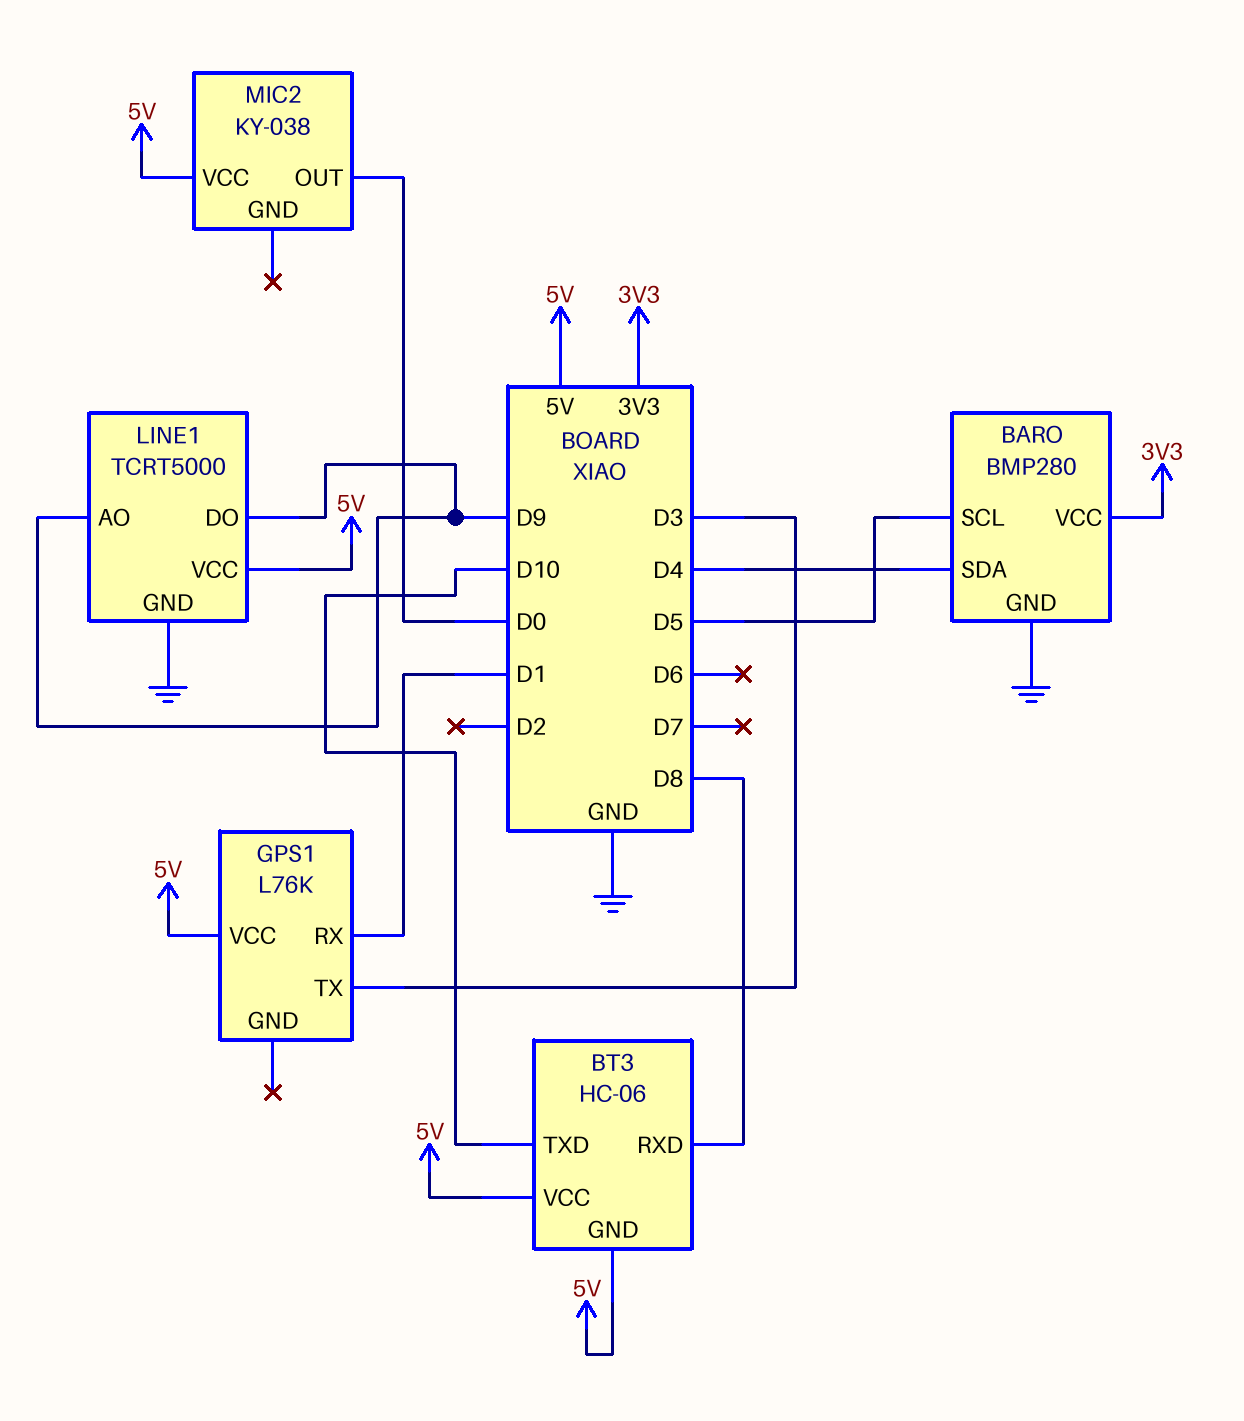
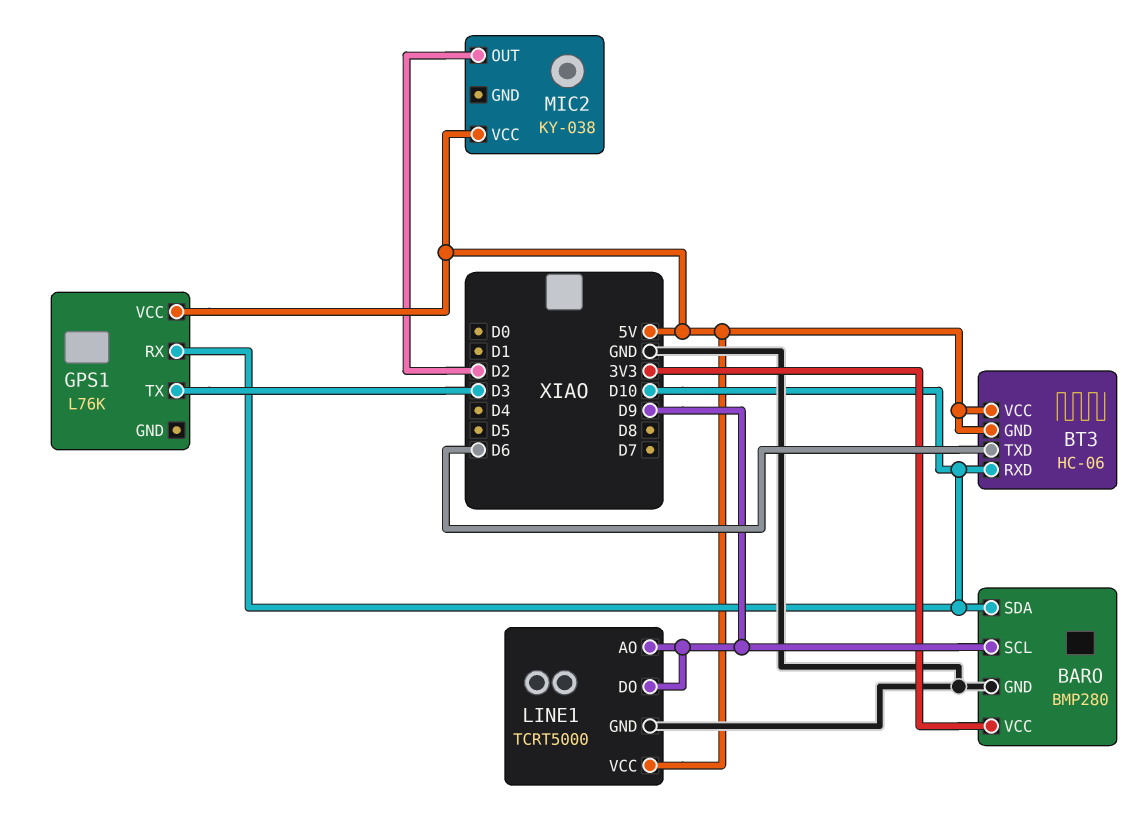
BARO pin SCL: D5 -> D9
BARO pin SDA: D4 -> D10
BT3 pin RXD: D8 -> D10
BT3 pin TXD: D10 -> D6
GPS1 pin RX: D1 -> D10
MIC2 pin OUT: D0 -> D2

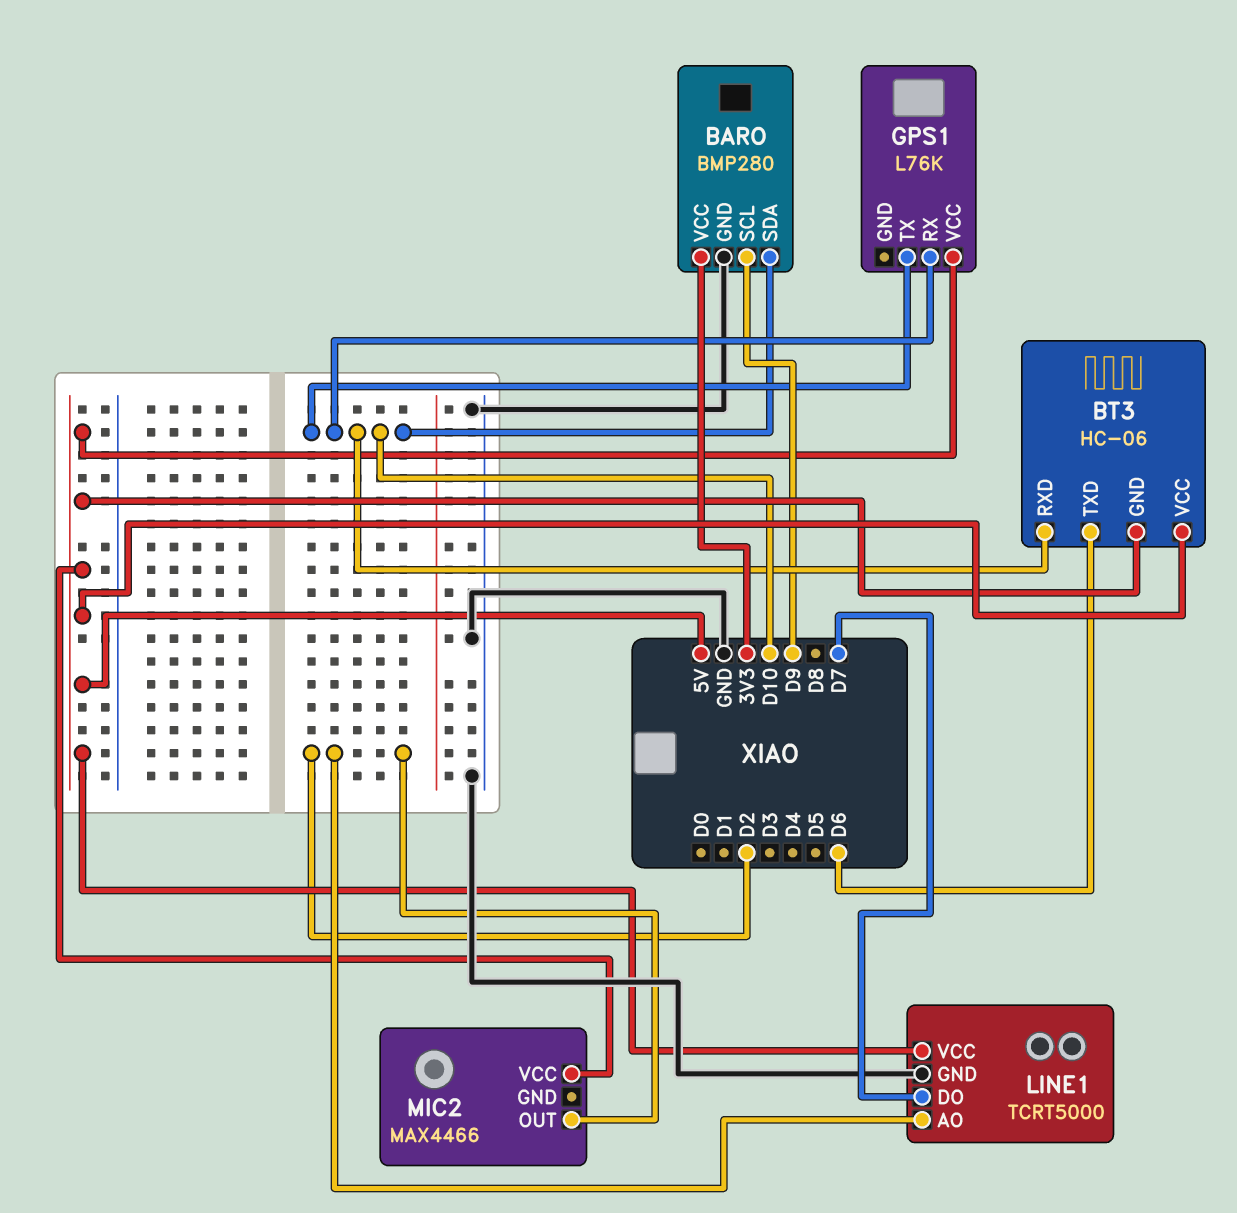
GPS1 pin TX: D3 -> D10
LINE1 pin AO: D9 -> D2
LINE1 pin DO: D9 -> D7
MIC2: KY-038 -> MAX4466

